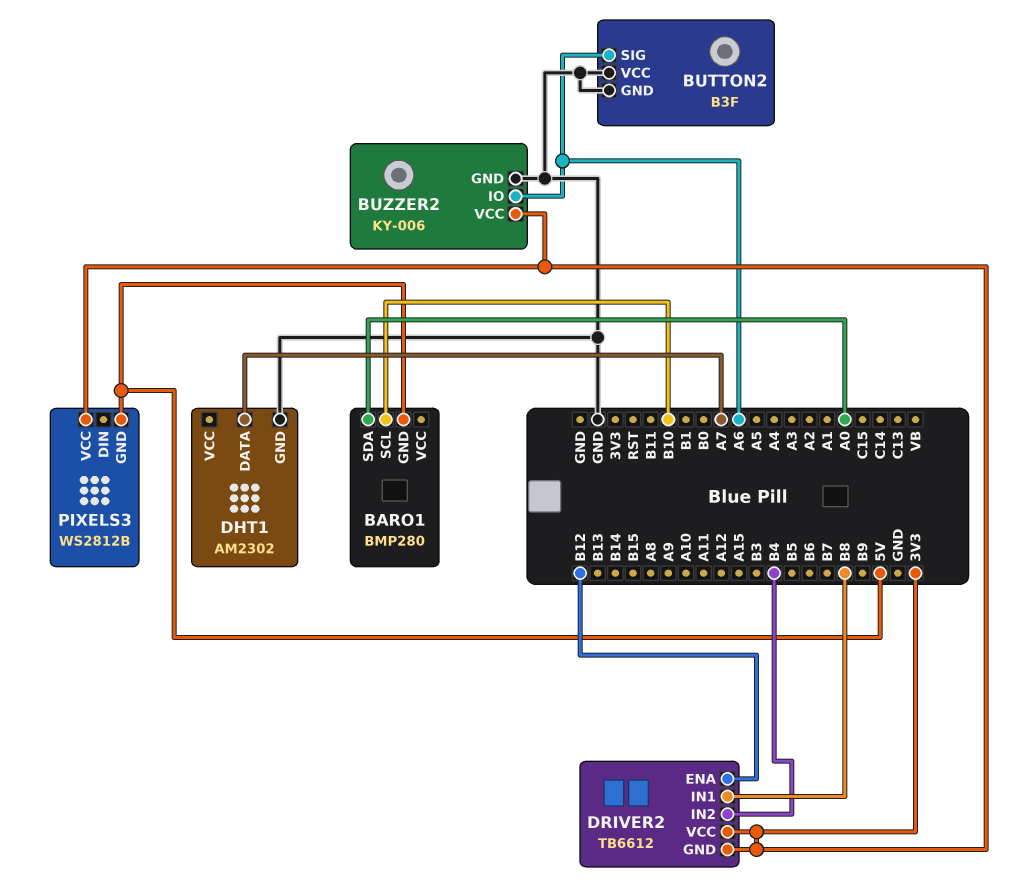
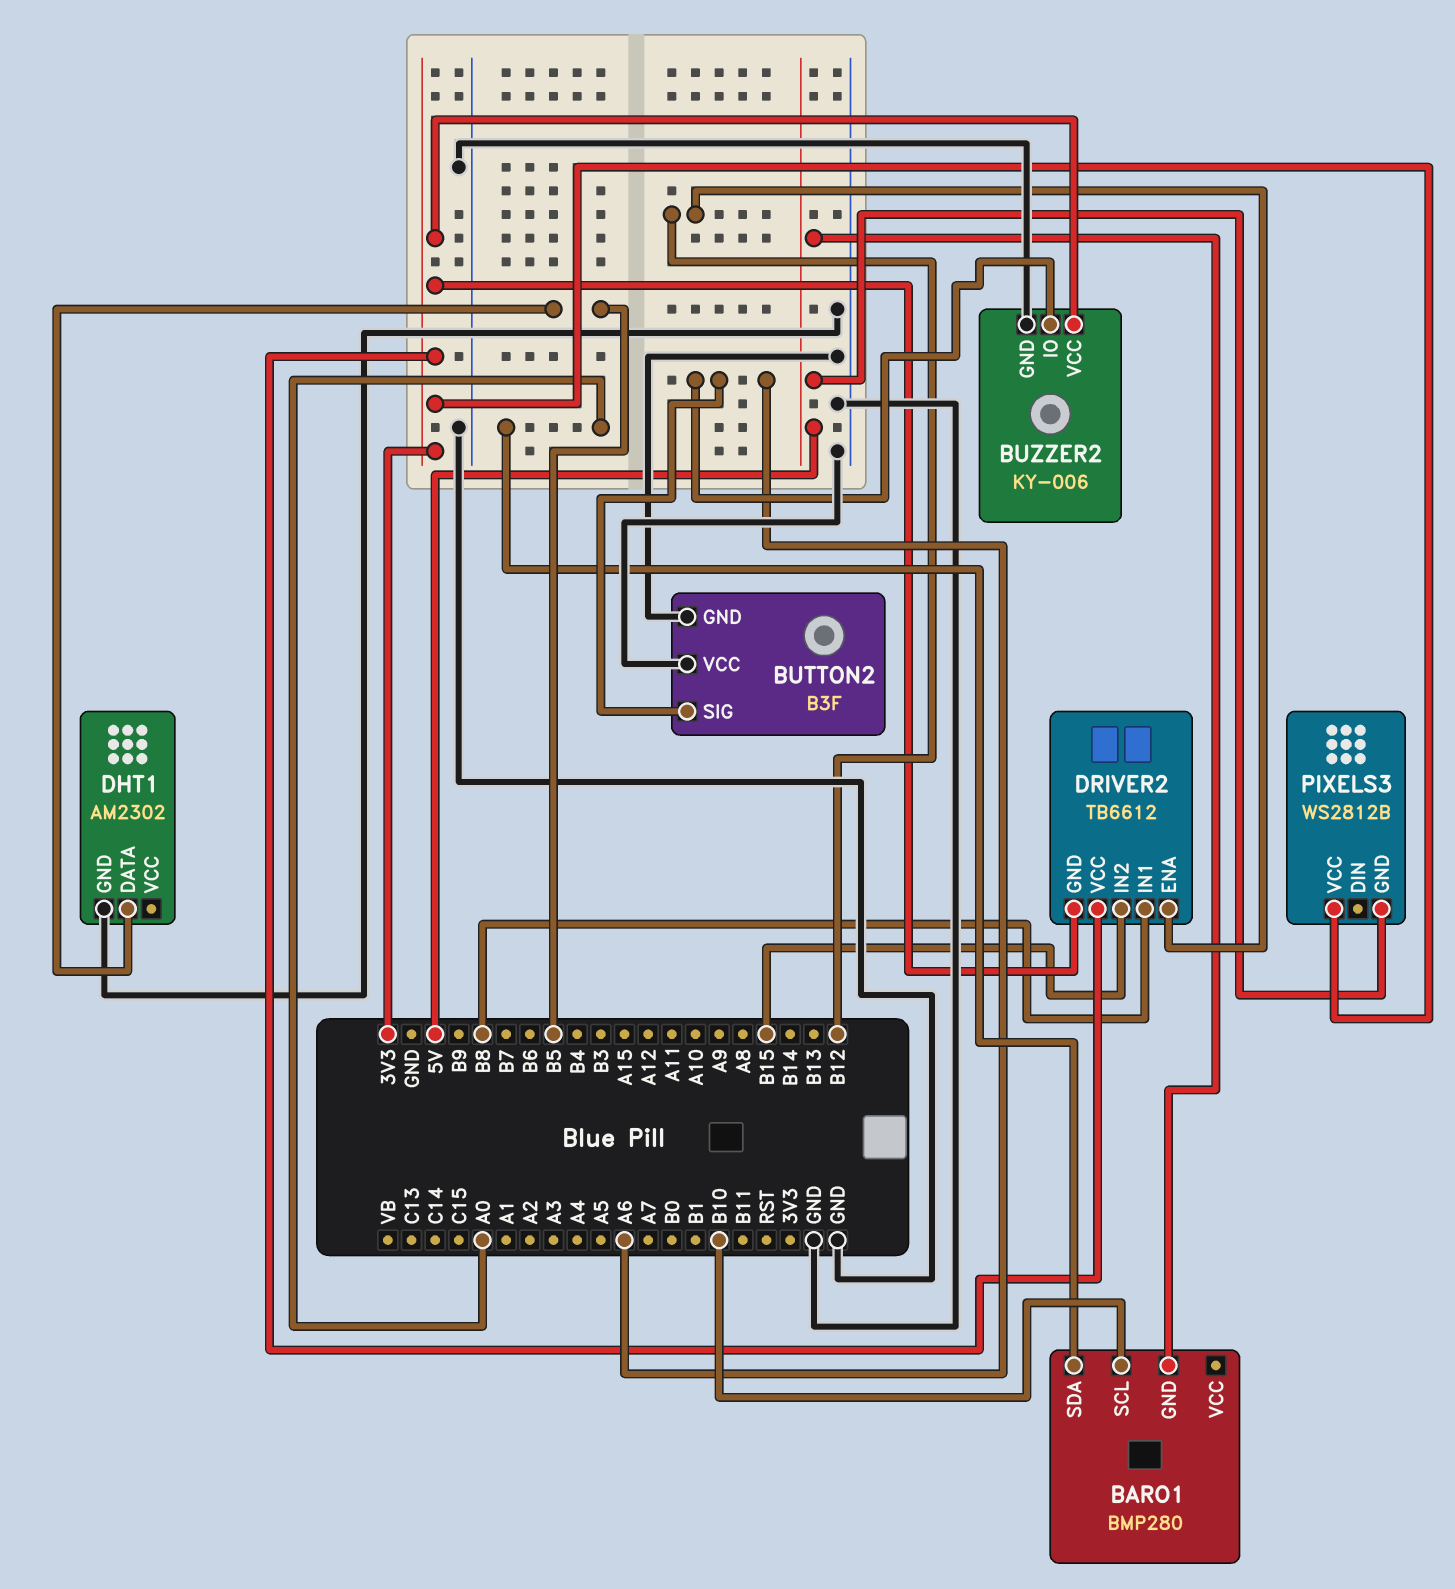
DHT1 pin DATA: A7 -> B5
DRIVER2 pin IN2: B4 -> B15

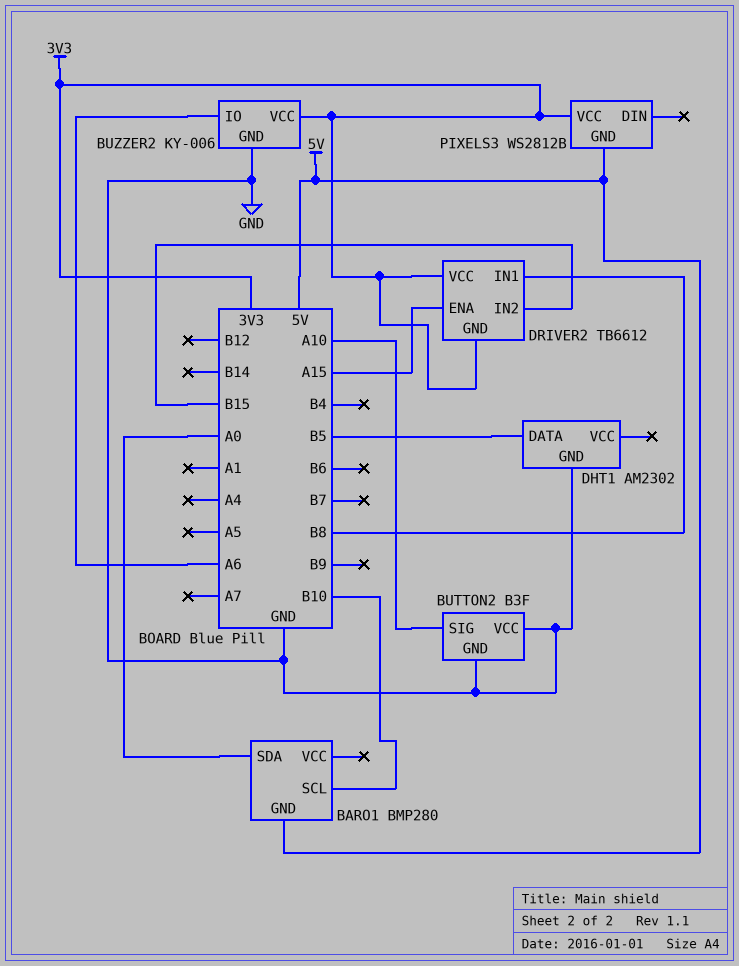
BUTTON2 pin SIG: A6 -> A10
DRIVER2 pin ENA: B12 -> A15

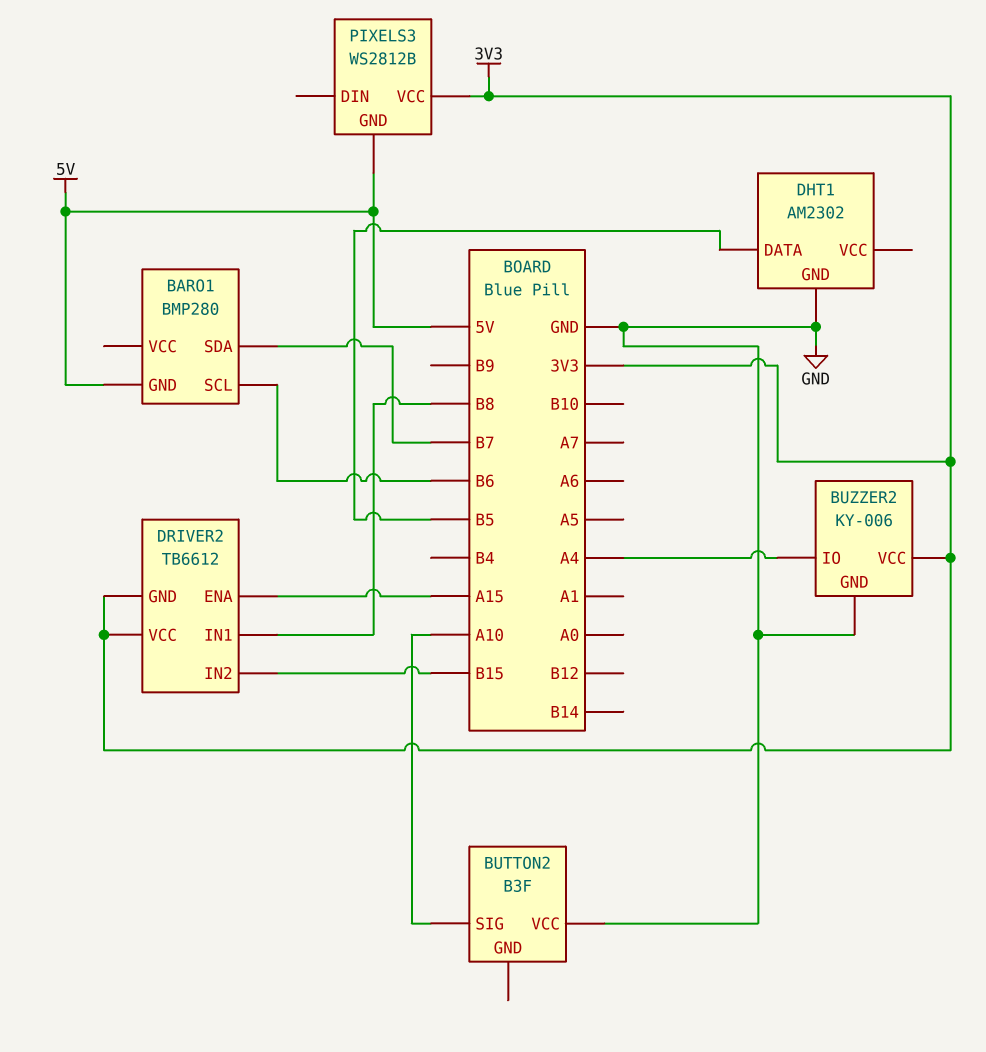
BARO1 pin SCL: B10 -> B6
BARO1 pin SDA: A0 -> B7
BUTTON2 pin GND: GND -> none
BUZZER2 pin IO: A6 -> A4

